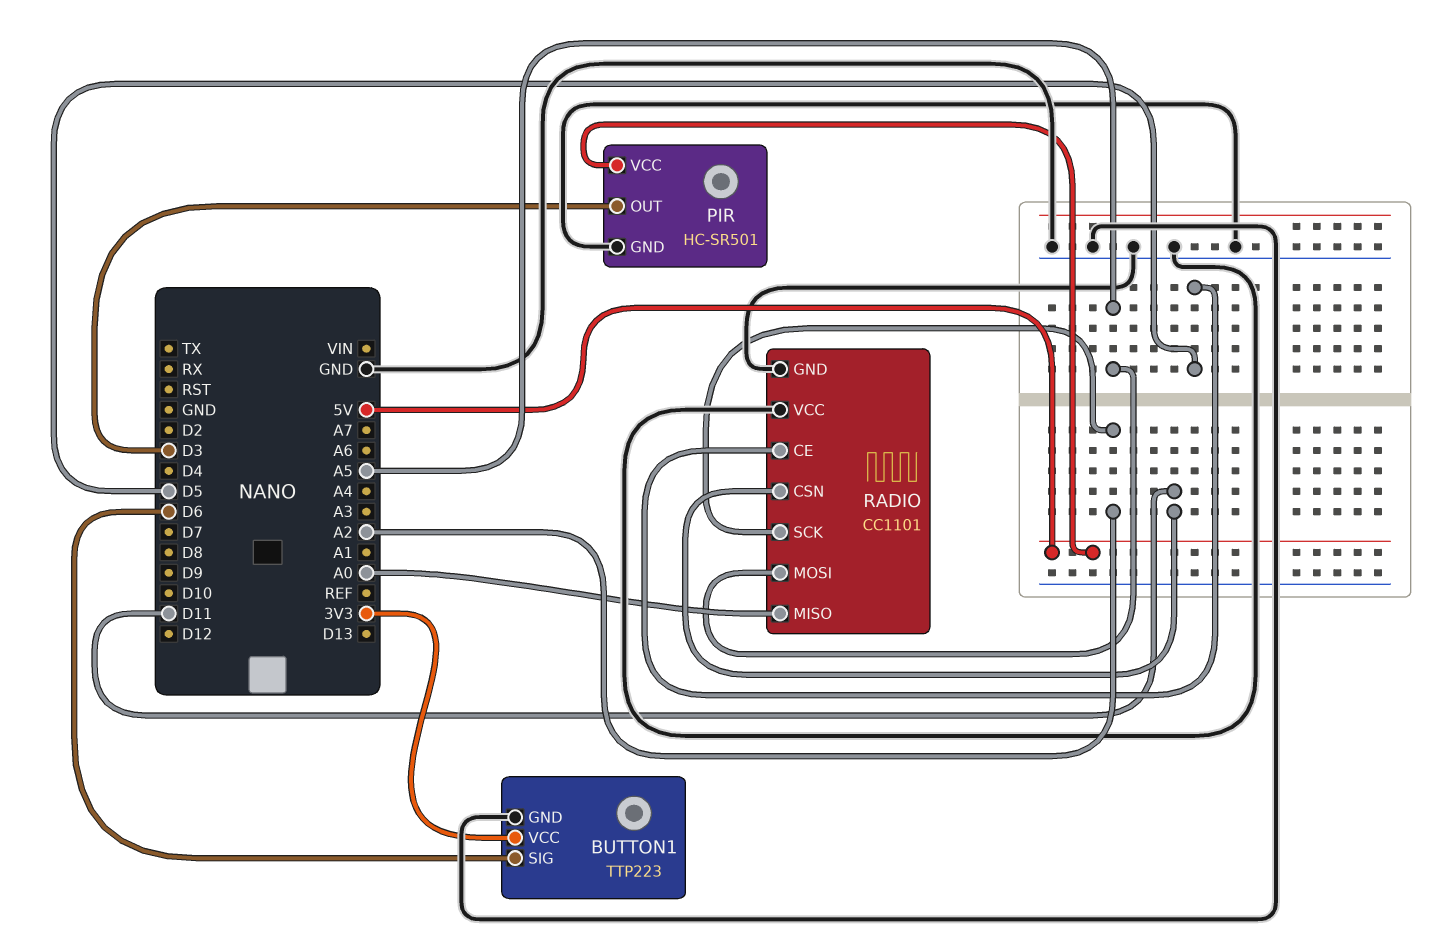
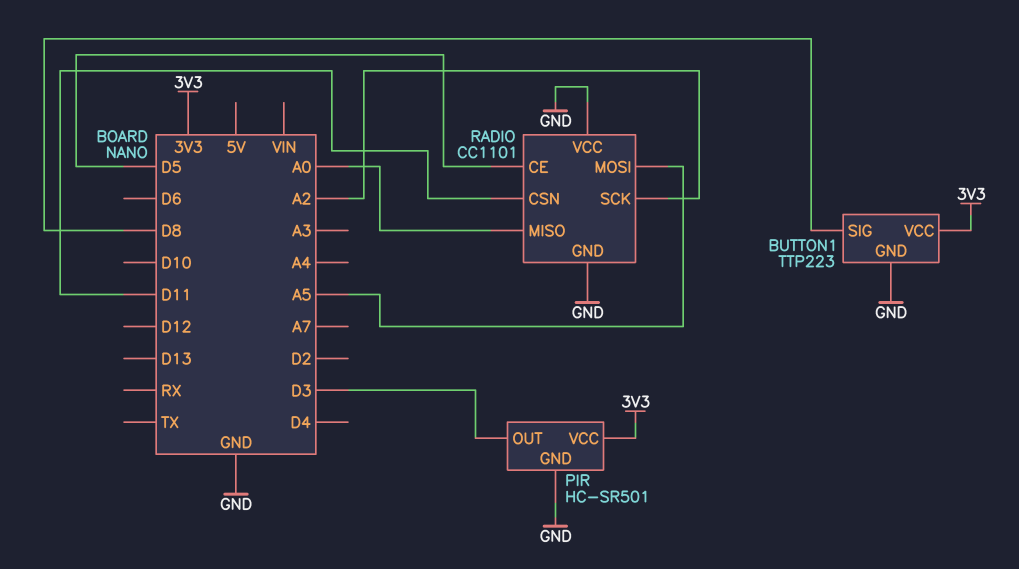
BUTTON1 pin SIG: D6 -> D8
PIR pin VCC: 5V -> 3V3

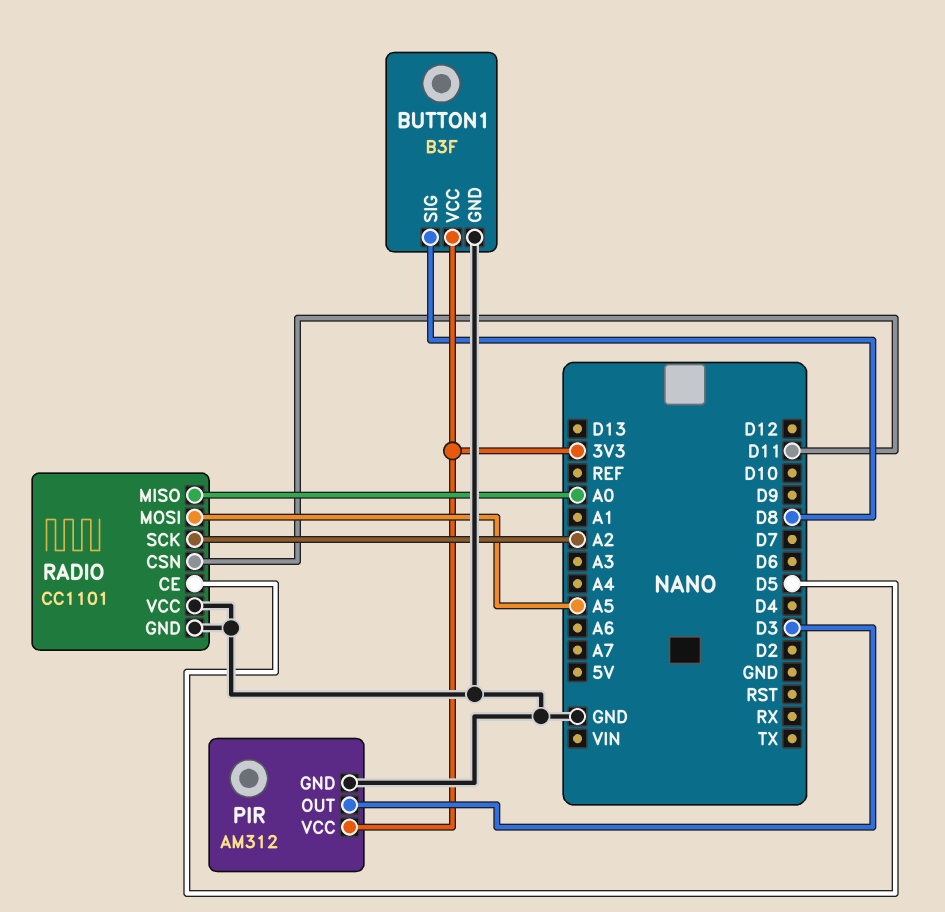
BUTTON1: TTP223 -> B3F
PIR: HC-SR501 -> AM312

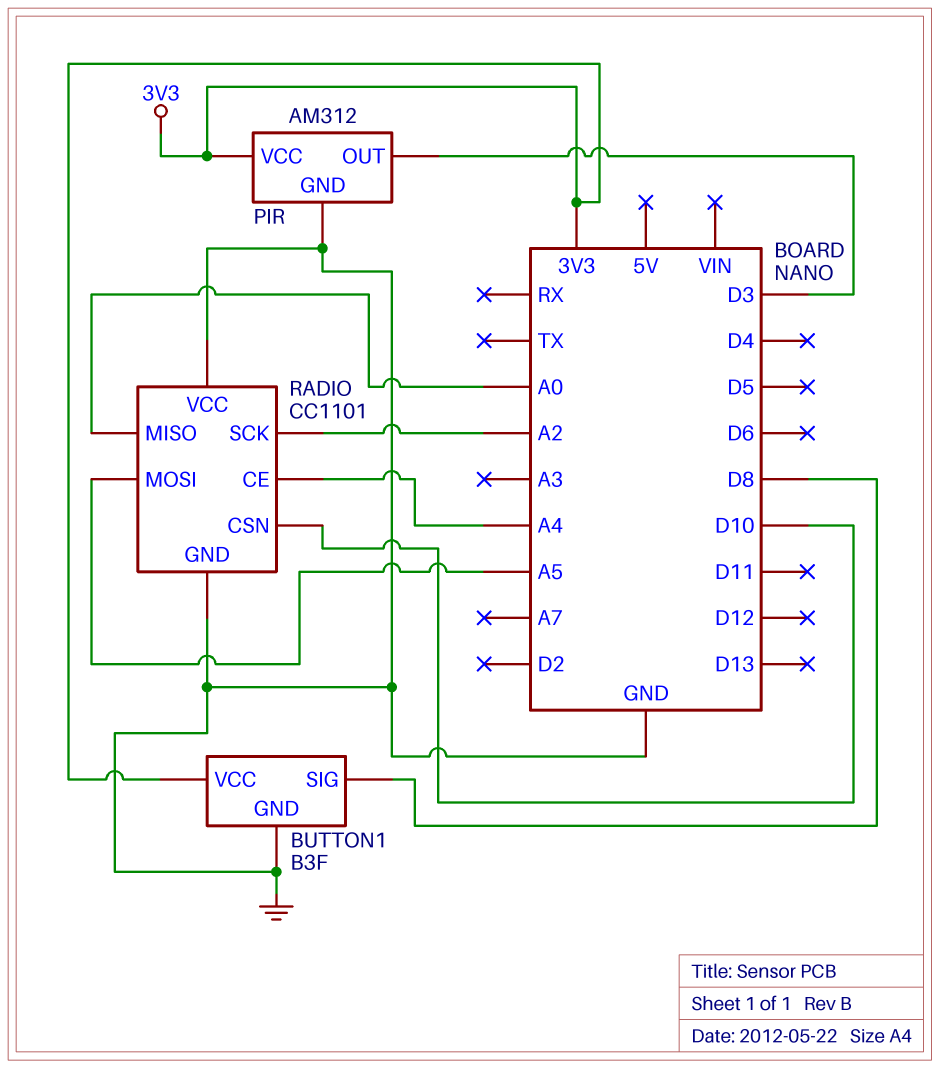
RADIO pin CE: D5 -> A4
RADIO pin CSN: D11 -> D10

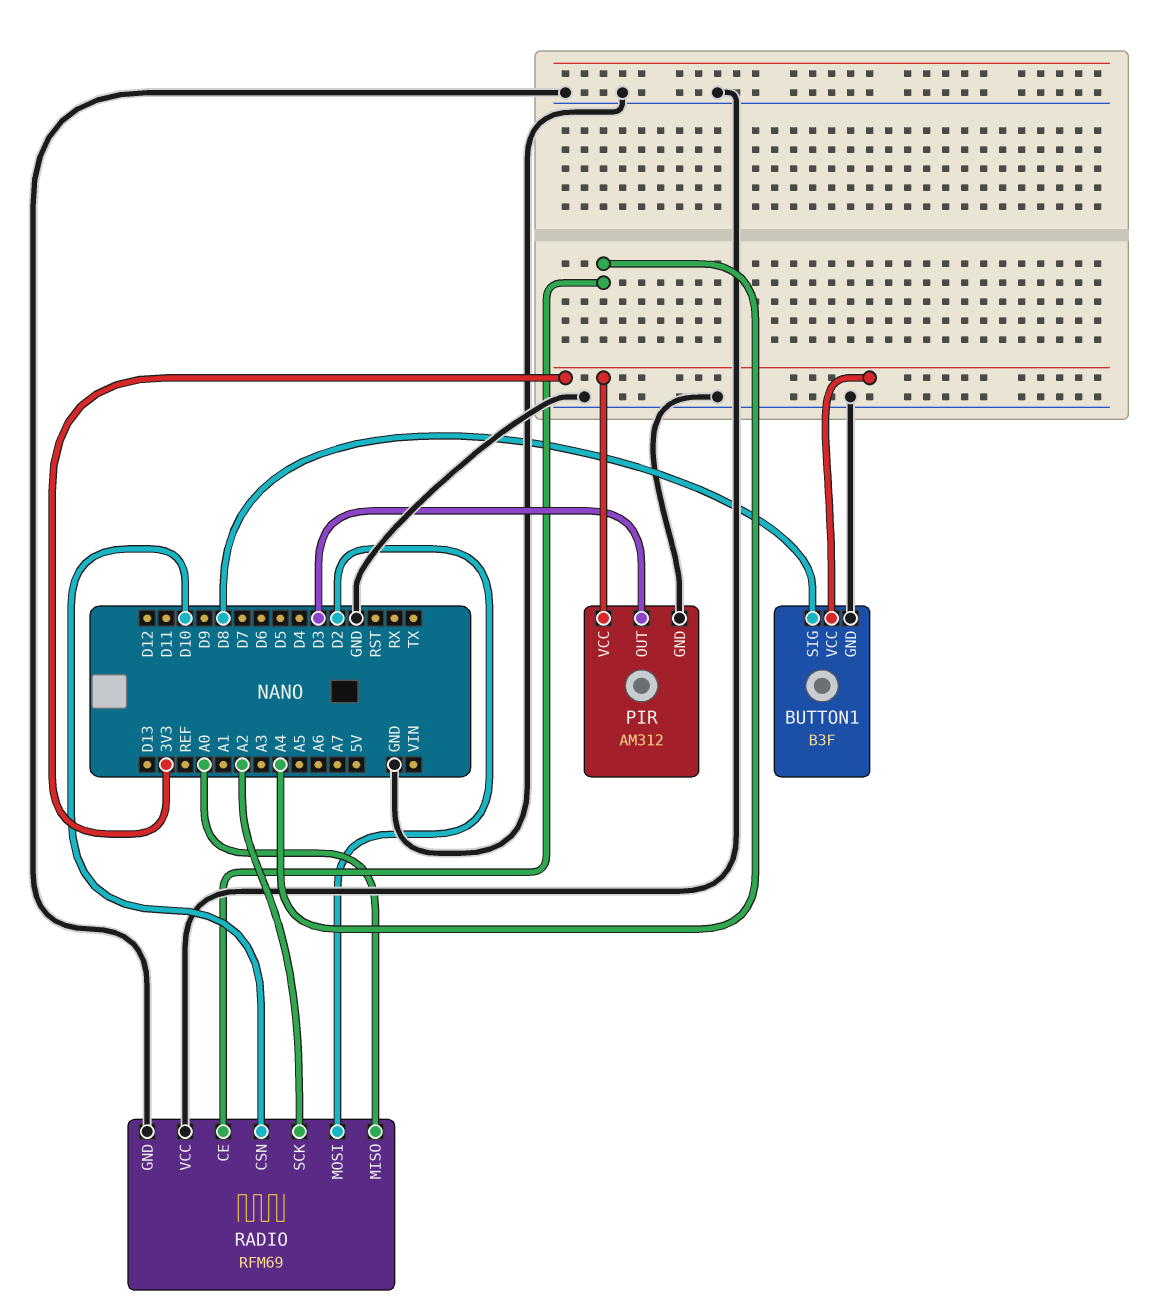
RADIO: CC1101 -> RFM69
RADIO pin MOSI: A5 -> D2

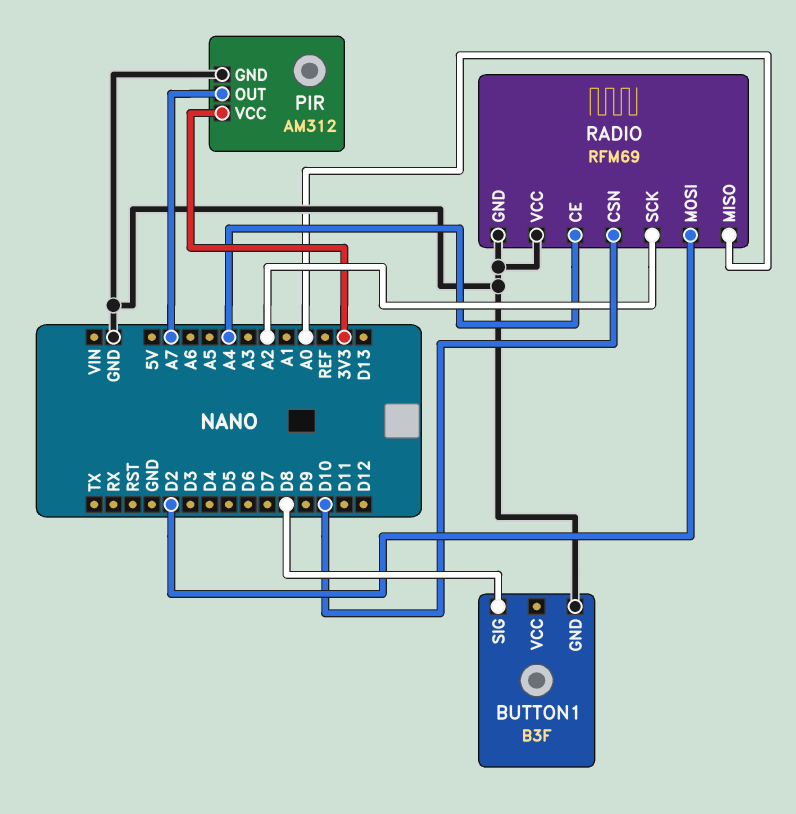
BUTTON1 pin VCC: 3V3 -> none
PIR pin OUT: D3 -> A7

